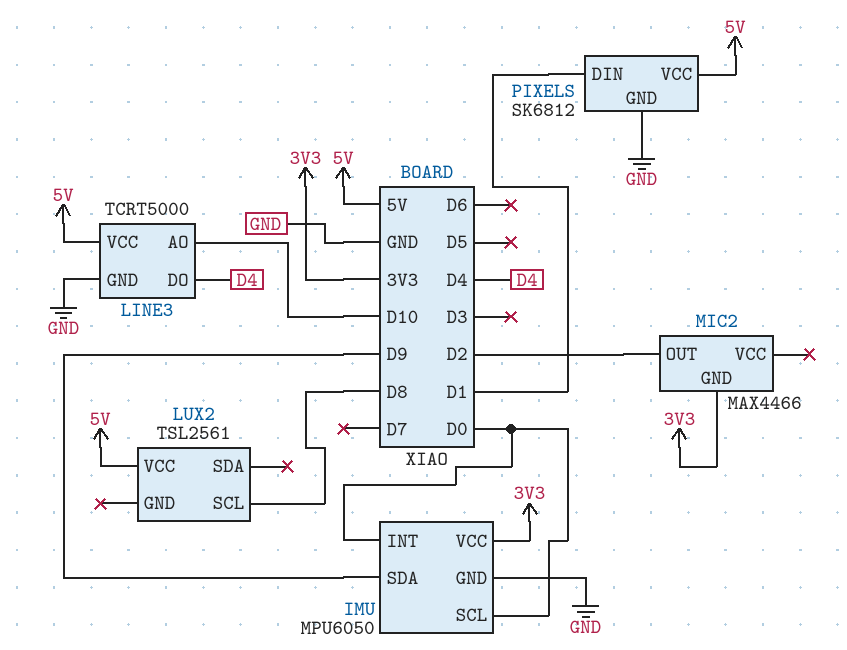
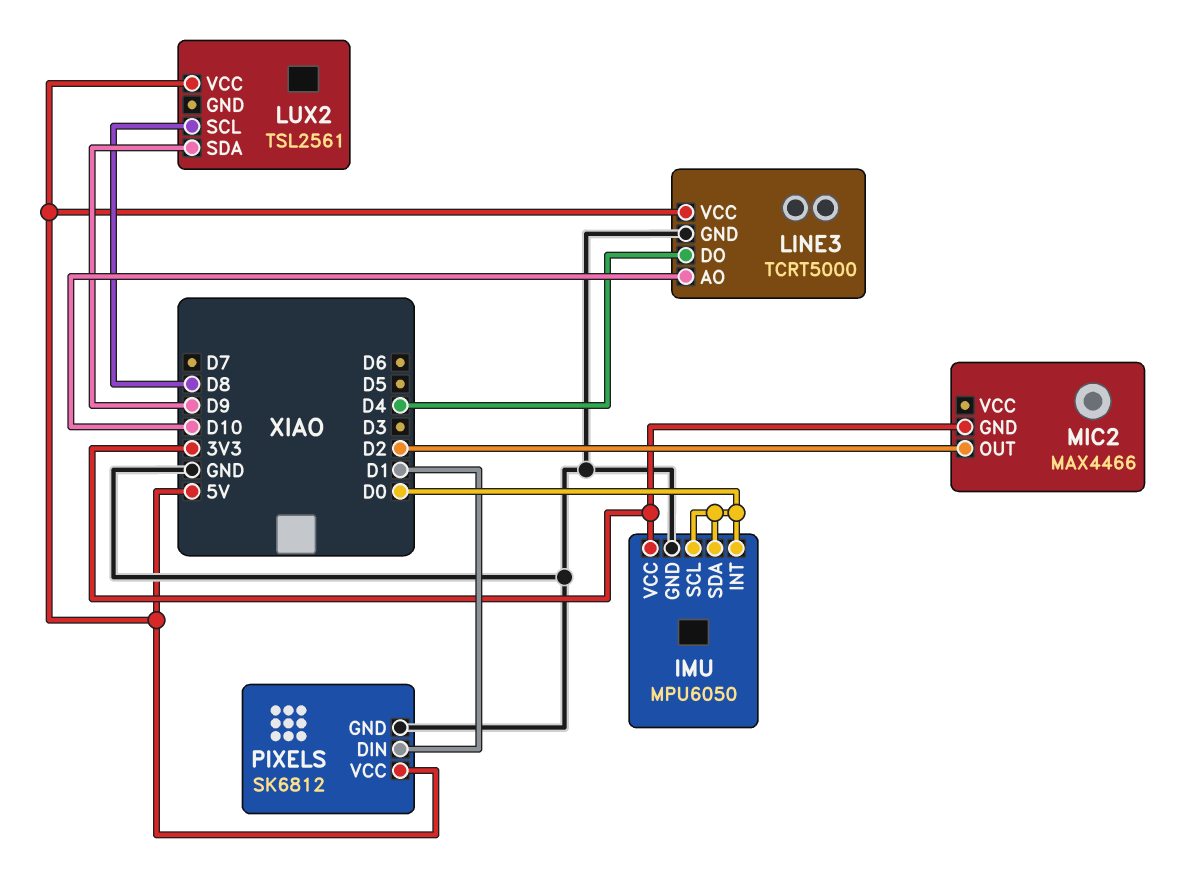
IMU pin SDA: D9 -> D0
LUX2 pin SDA: none -> D9

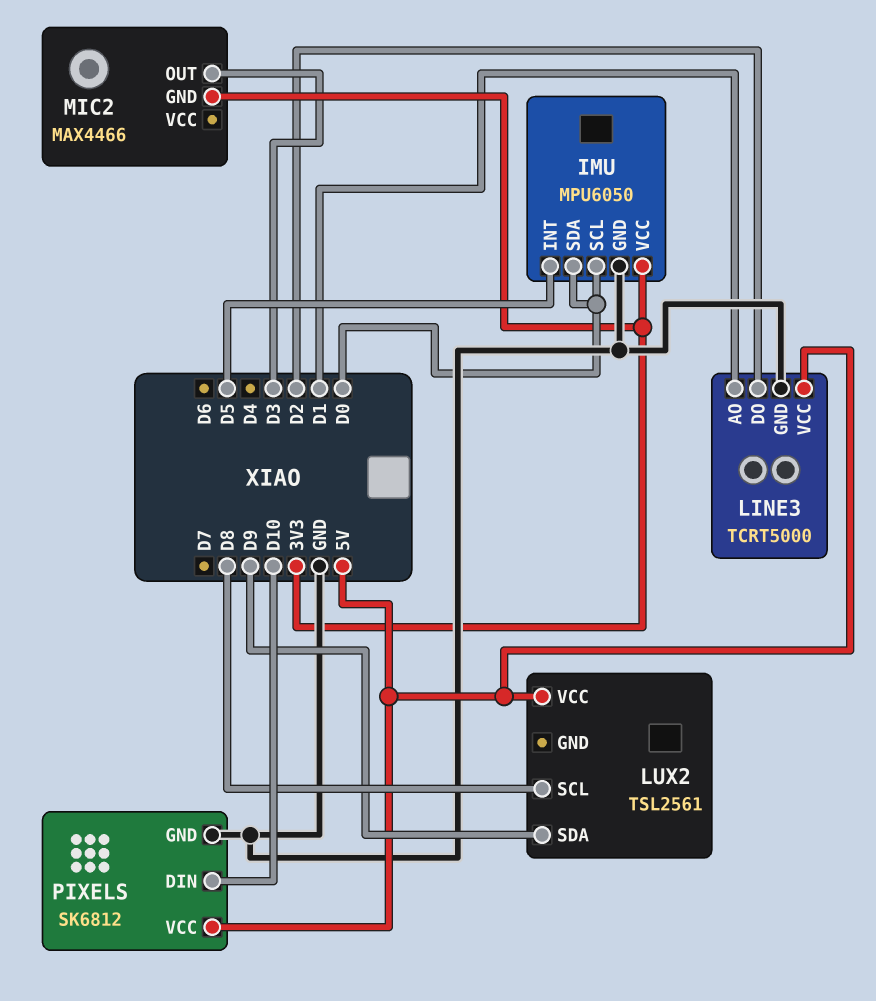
IMU pin INT: D0 -> D5
LINE3 pin AO: D10 -> D1
LINE3 pin DO: D4 -> D2
MIC2 pin OUT: D2 -> D3
PIXELS pin DIN: D1 -> D10

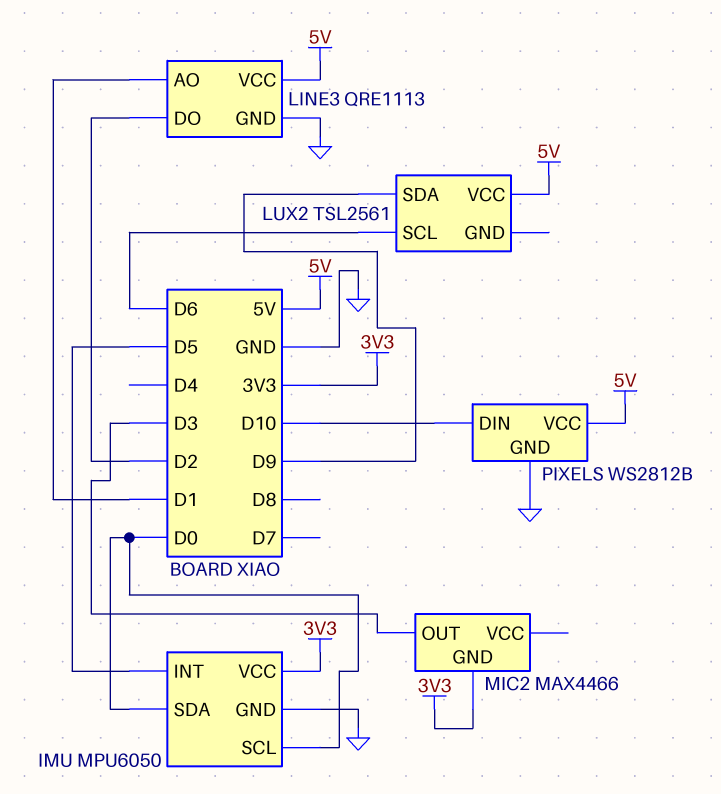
LINE3: TCRT5000 -> QRE1113
LUX2 pin SCL: D8 -> D6
PIXELS: SK6812 -> WS2812B

